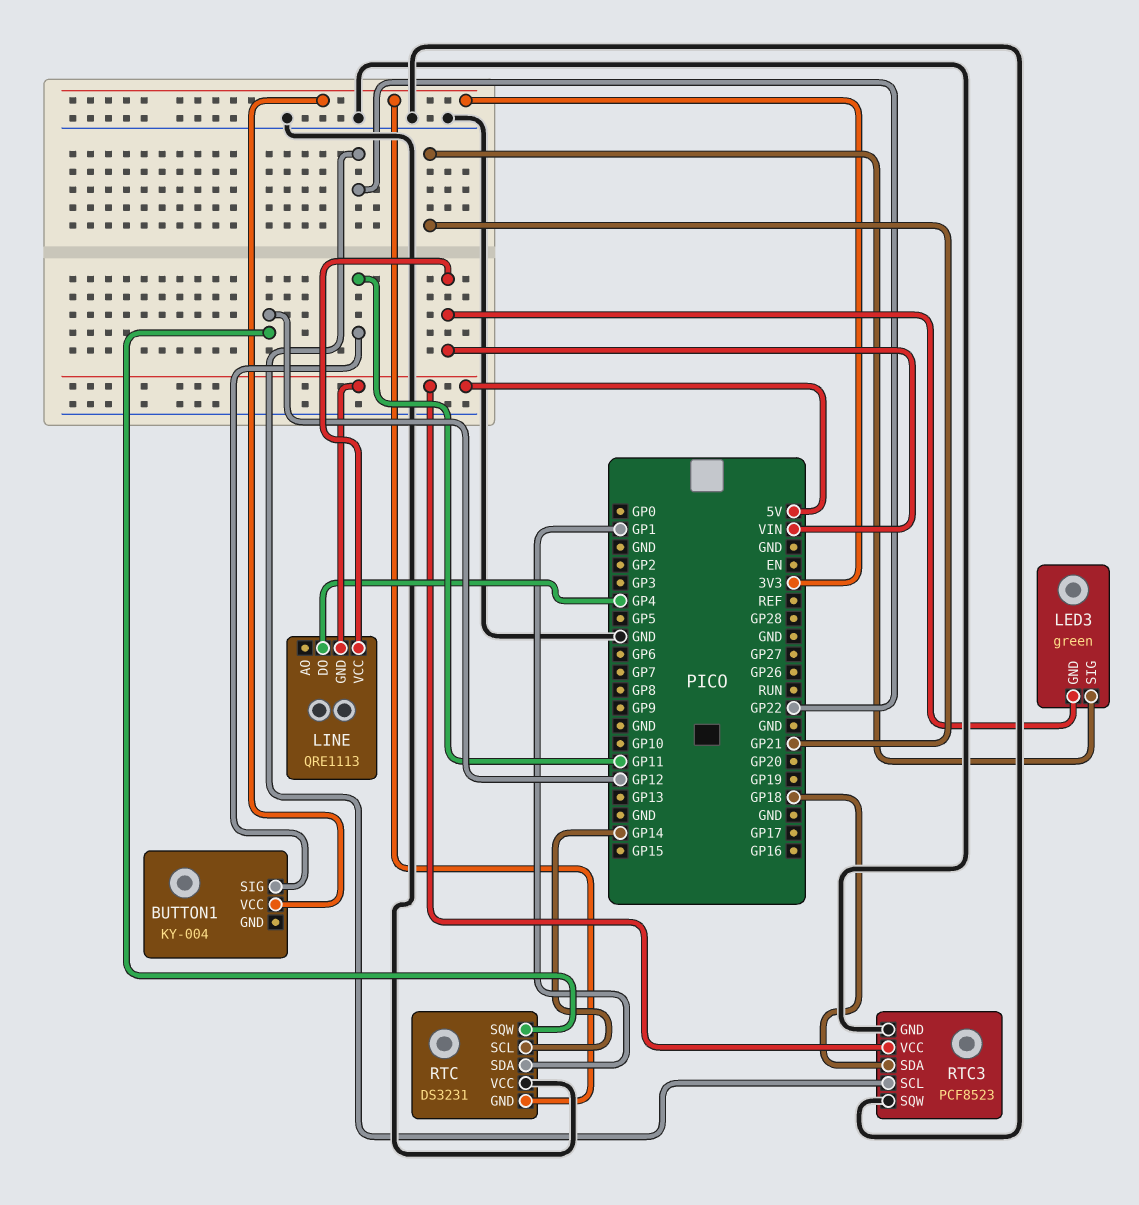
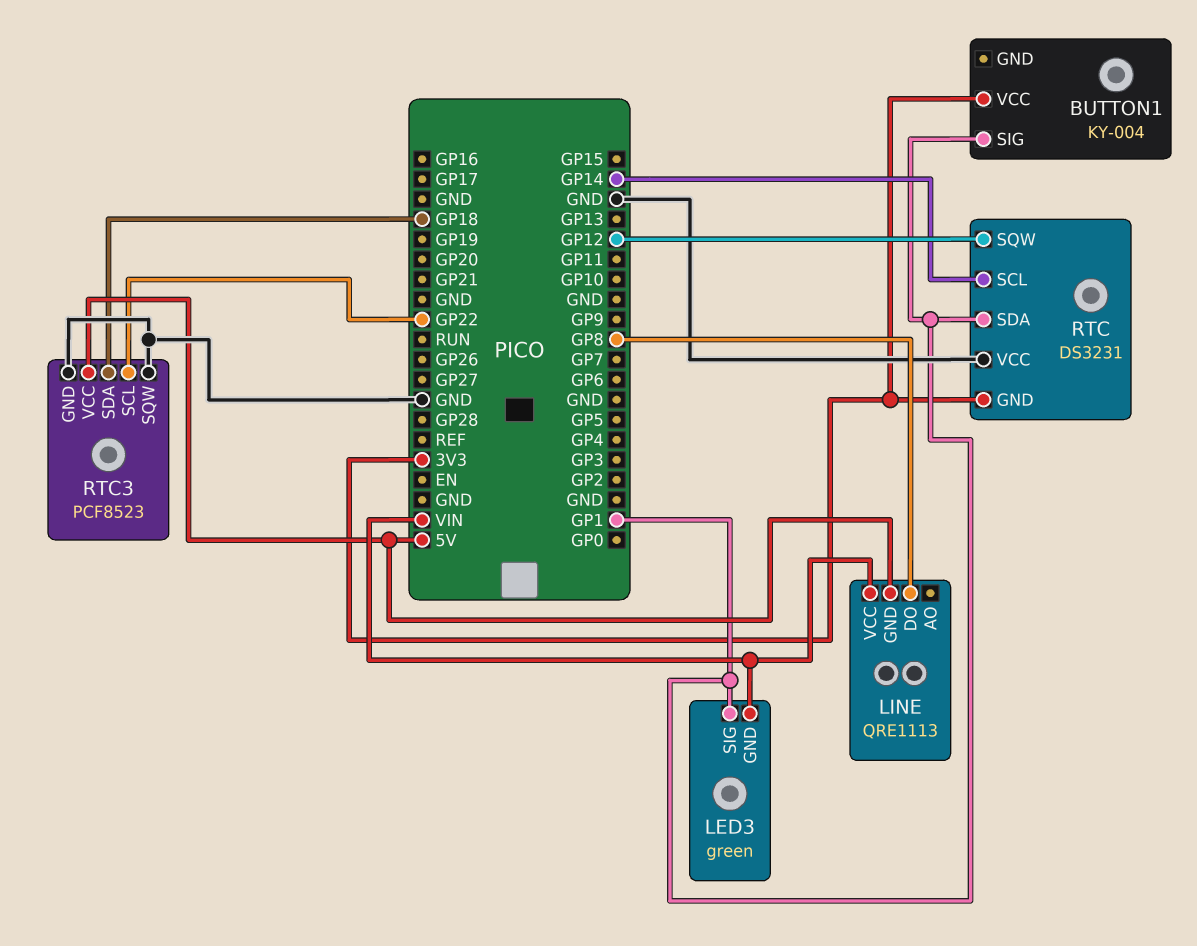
BUTTON1 pin SIG: GP11 -> GP1
LED3 pin SIG: GP21 -> GP1
LINE pin DO: GP4 -> GP8

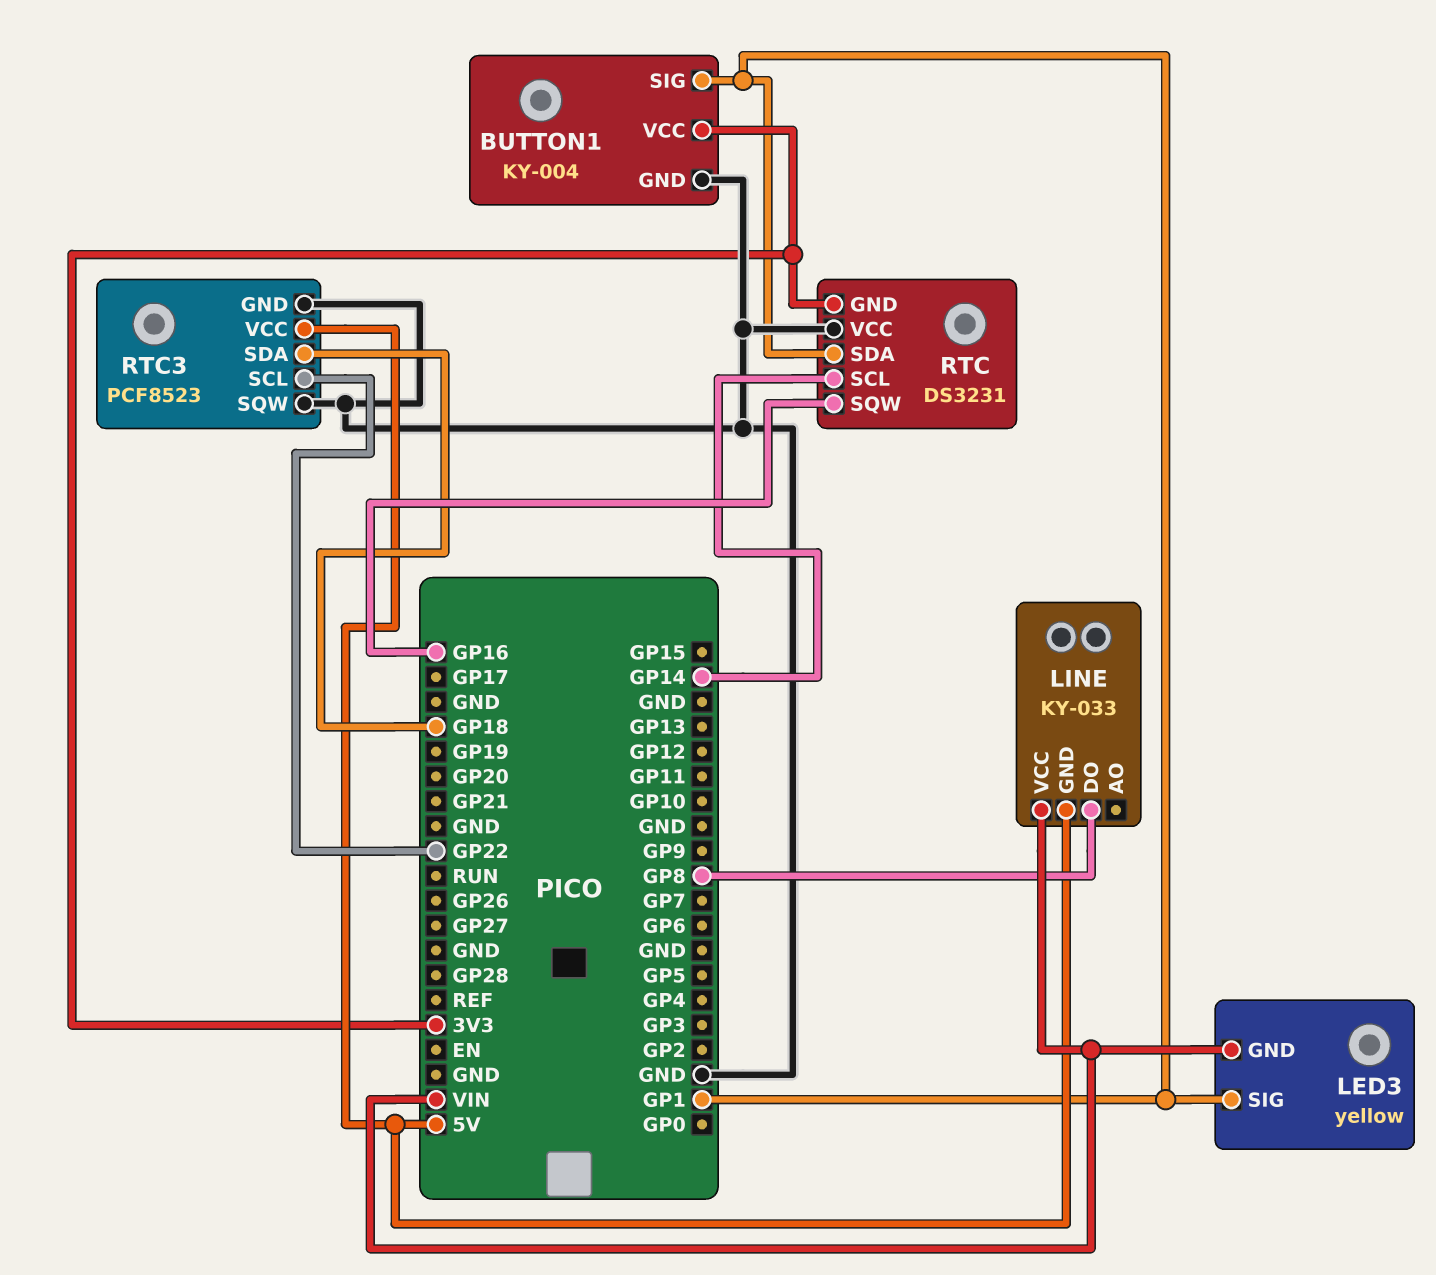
BUTTON1 pin GND: none -> GND
LED3: green -> yellow
LINE: QRE1113 -> KY-033
RTC pin SQW: GP12 -> GP16

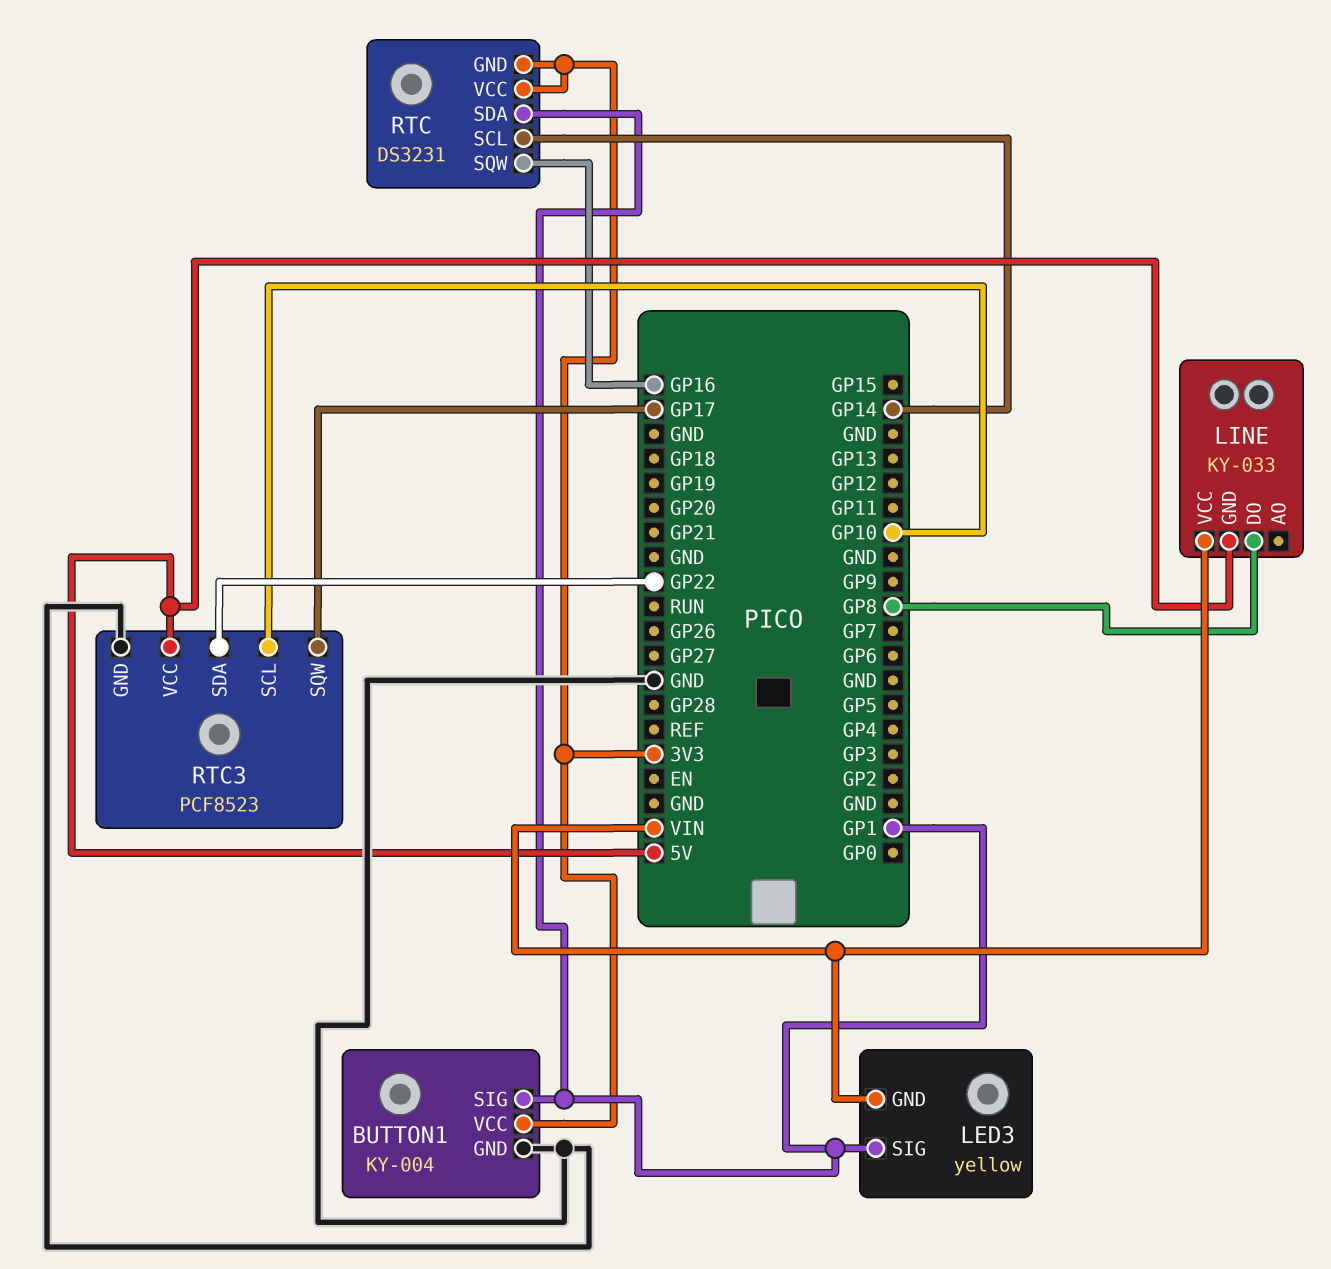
RTC pin VCC: GND -> 3V3
RTC3 pin SCL: GP22 -> GP10
RTC3 pin SDA: GP18 -> GP22
RTC3 pin SQW: GND -> GP17

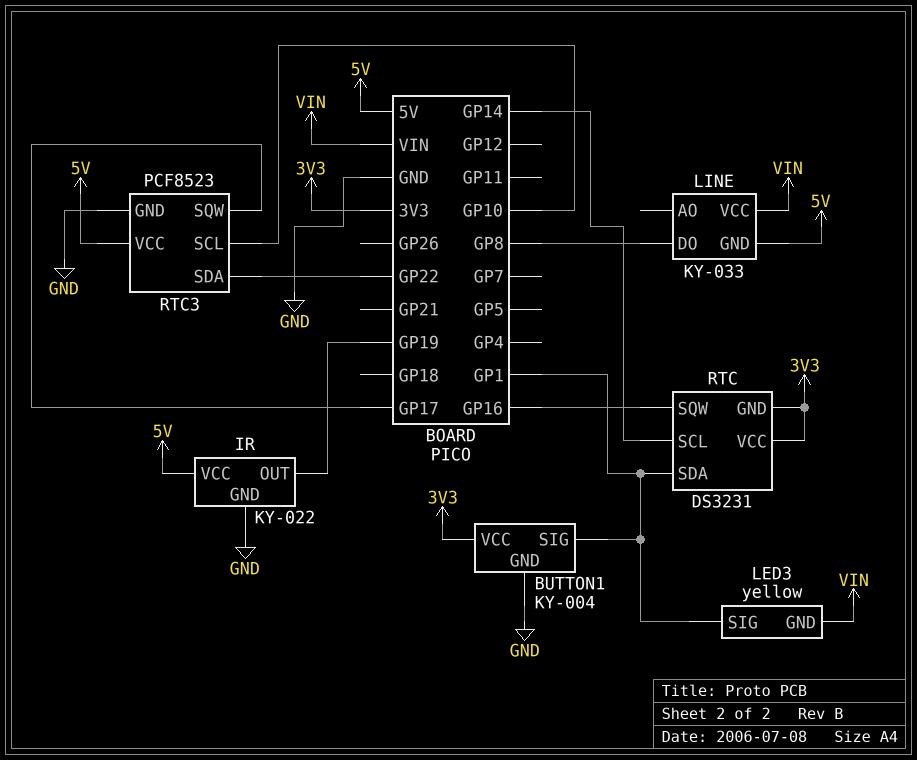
IR: none -> KY-022
IR pin GND: none -> GND
IR pin OUT: none -> GP19
IR pin VCC: none -> 5V

